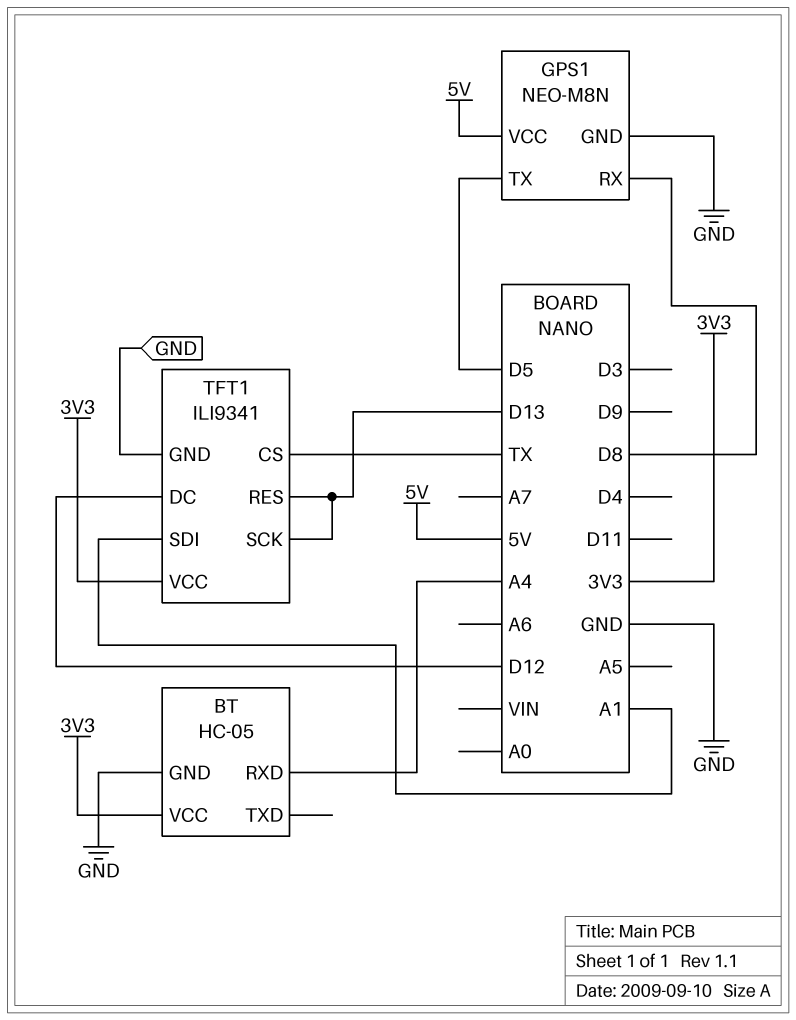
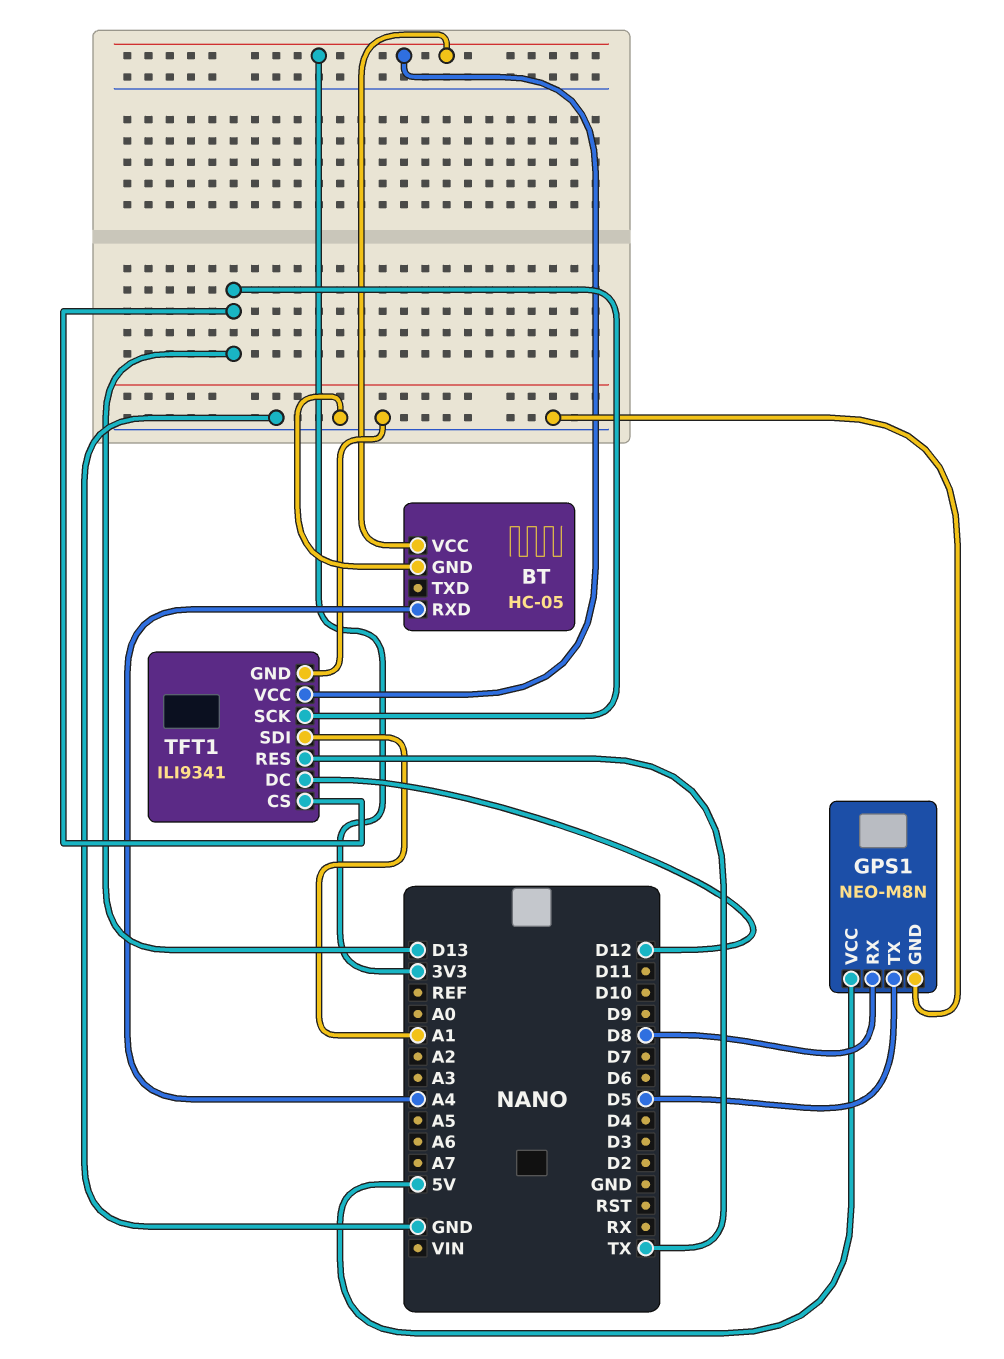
TFT1 pin CS: TX -> D13
TFT1 pin RES: D13 -> TX

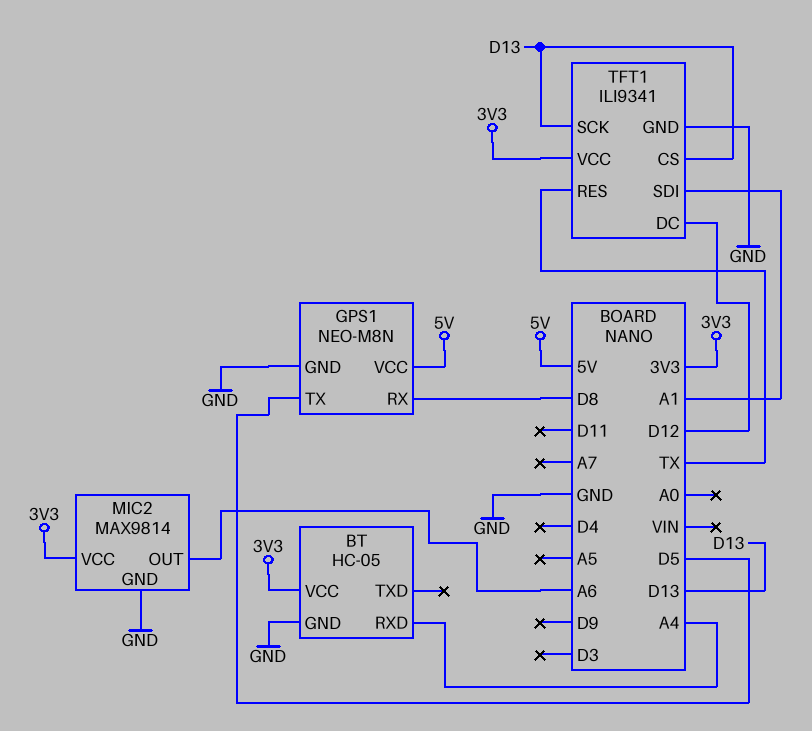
MIC2: none -> MAX9814
MIC2 pin GND: none -> GND
MIC2 pin OUT: none -> A6
MIC2 pin VCC: none -> 3V3

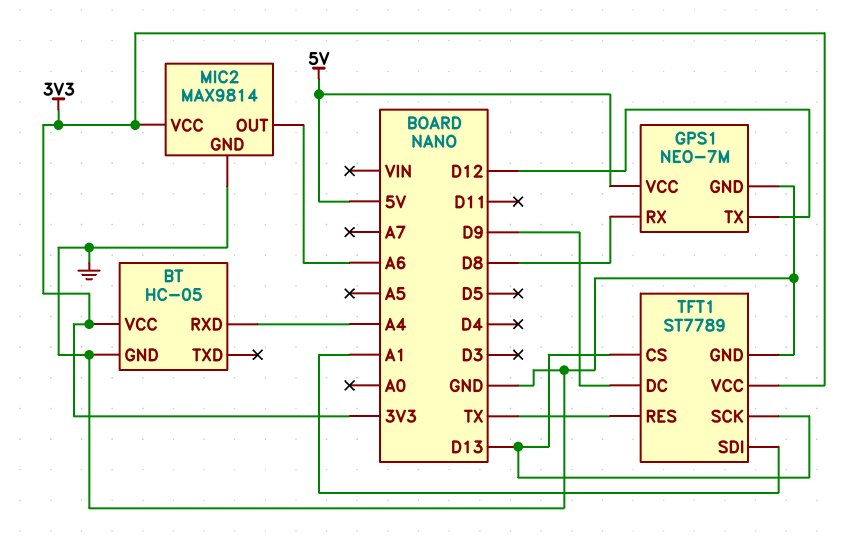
GPS1: NEO-M8N -> NEO-7M
GPS1 pin TX: D5 -> D12
TFT1: ILI9341 -> ST7789
TFT1 pin DC: D12 -> D9

